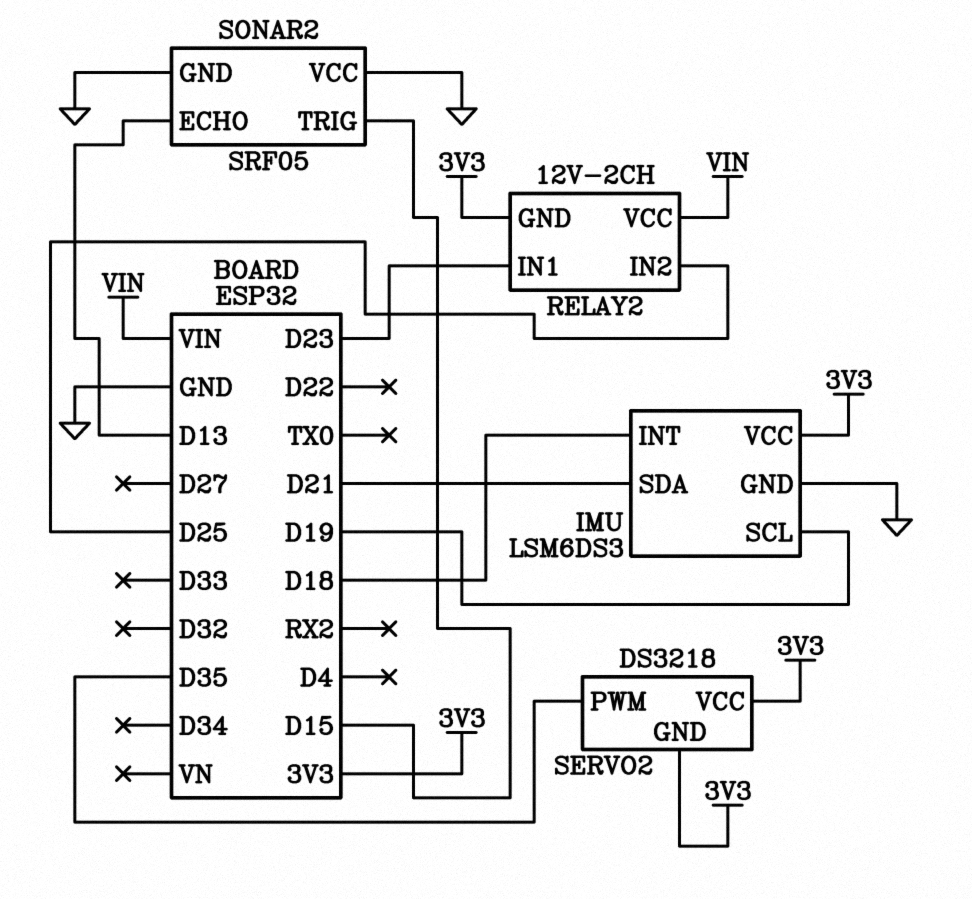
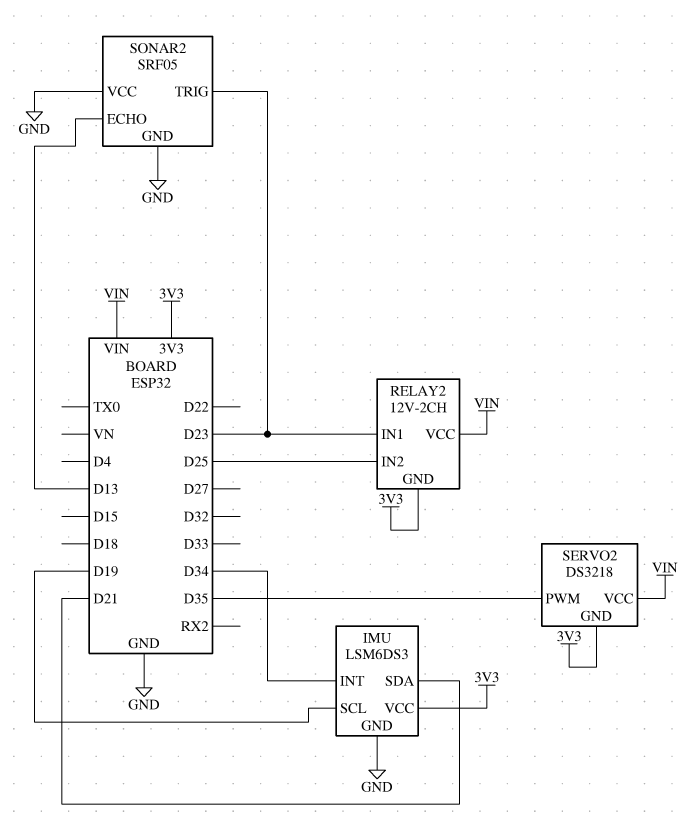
IMU pin INT: D18 -> D34
SERVO2 pin VCC: 3V3 -> VIN
SONAR2 pin TRIG: D15 -> D23

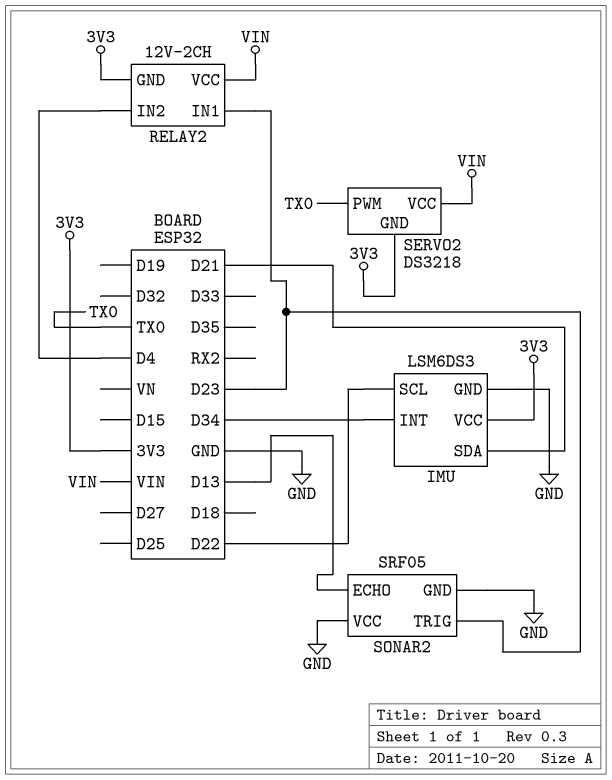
IMU pin SCL: D19 -> D22
RELAY2 pin IN2: D25 -> D4
SERVO2 pin PWM: D35 -> TX0

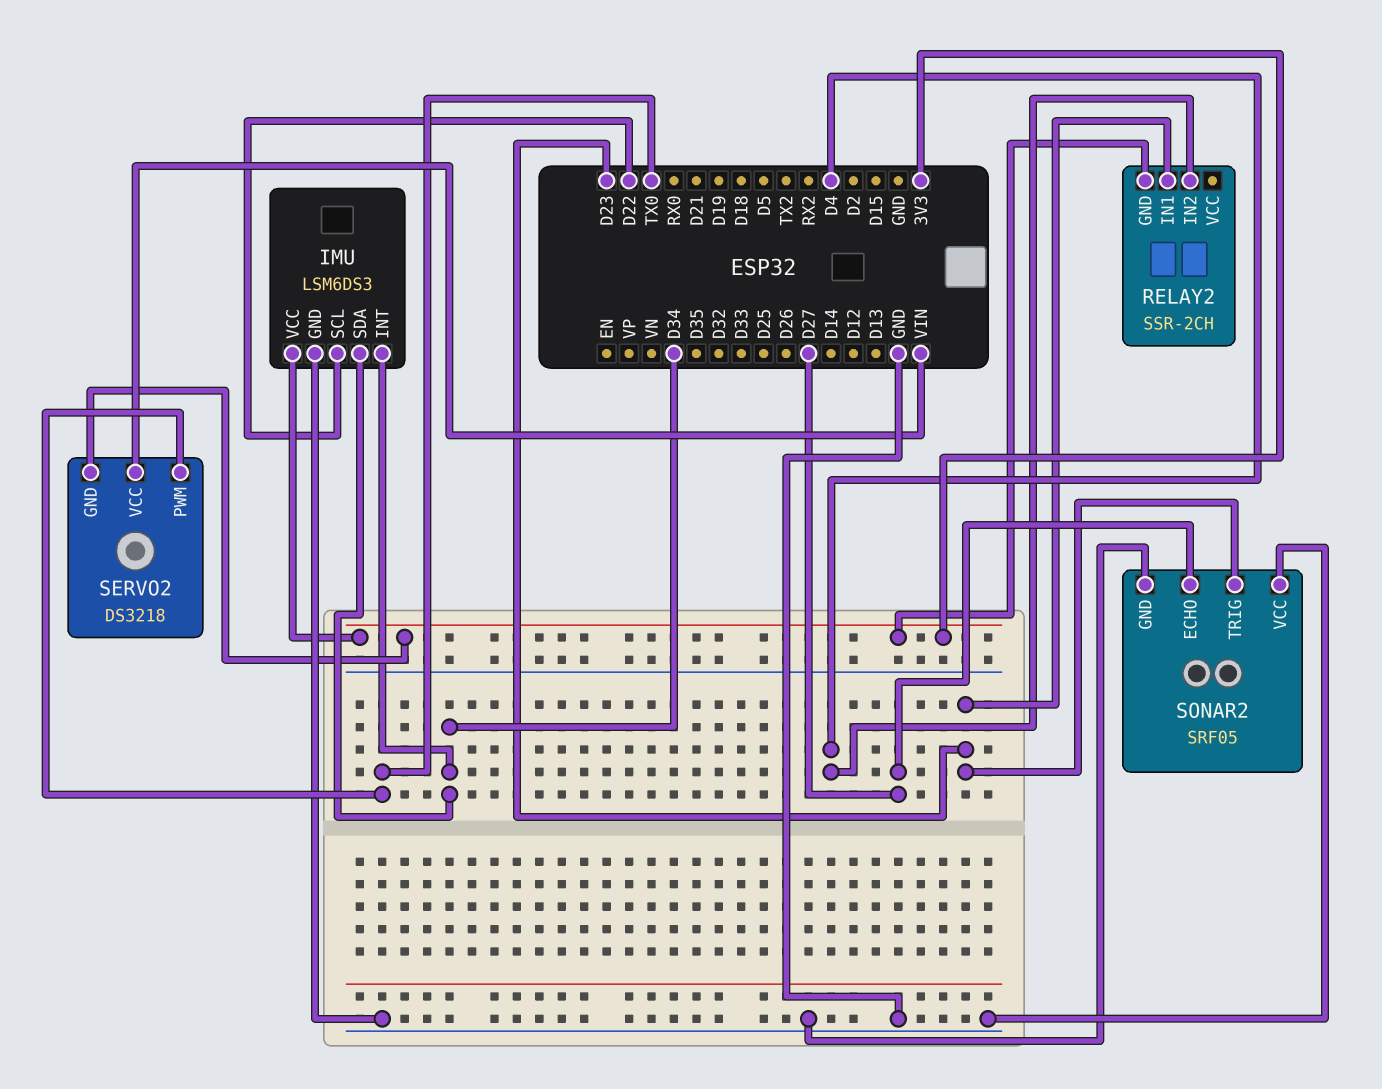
IMU pin SDA: D21 -> D34
RELAY2: 12V-2CH -> SSR-2CH
RELAY2 pin VCC: VIN -> none
SONAR2 pin ECHO: D13 -> D27

